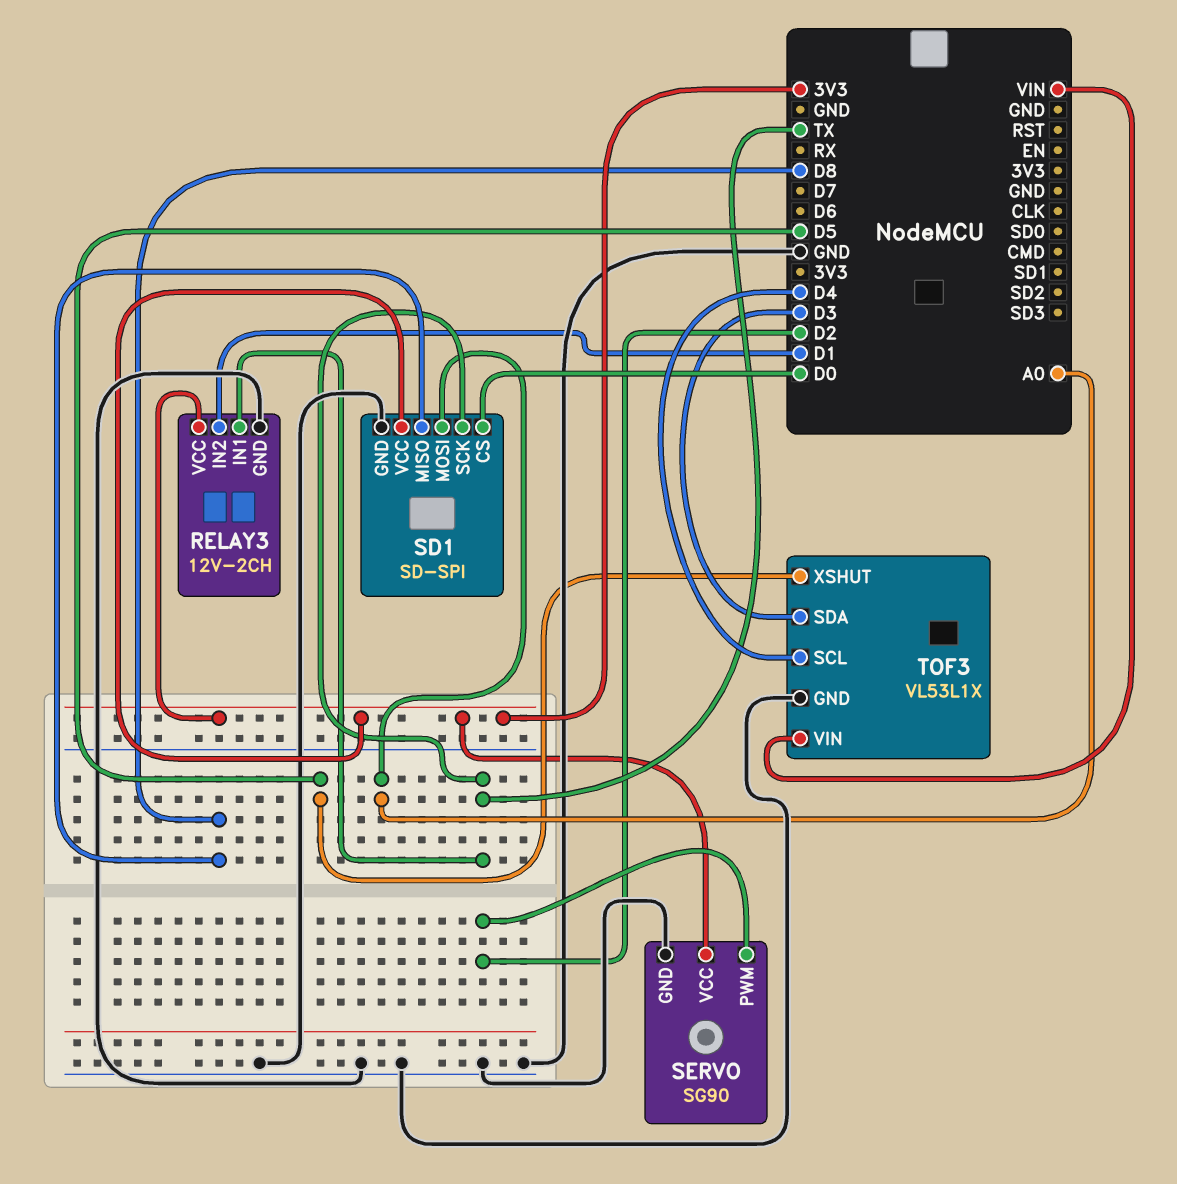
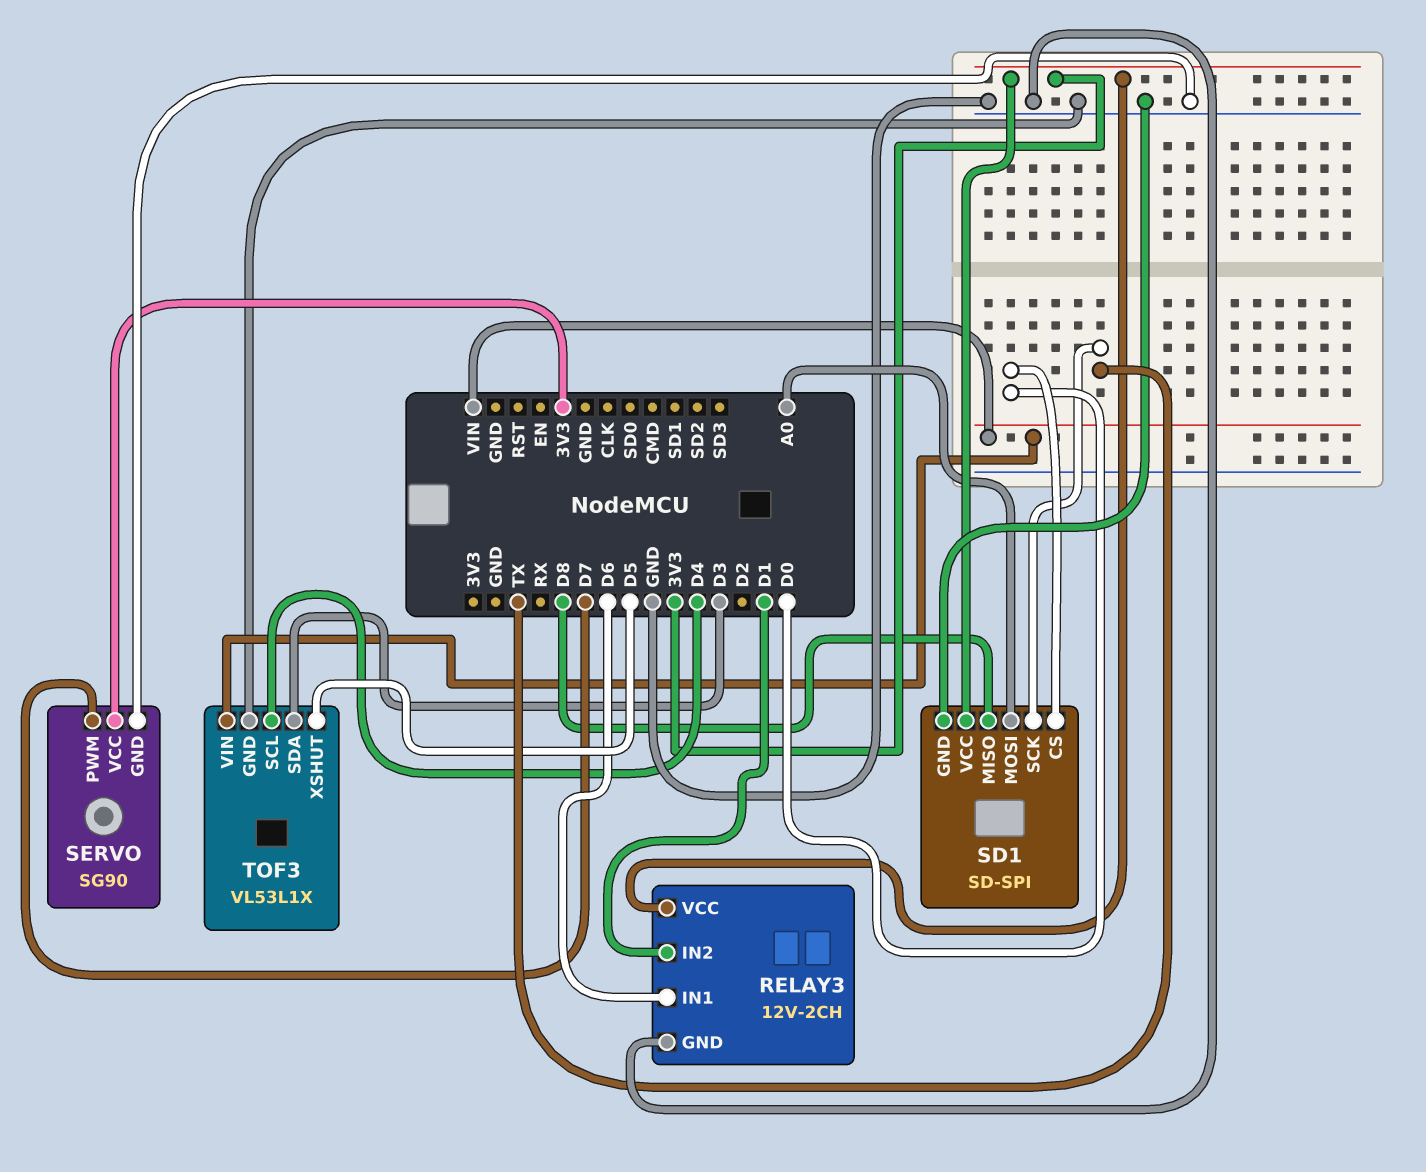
RELAY3 pin IN1: TX -> D6
SERVO pin PWM: D2 -> D7

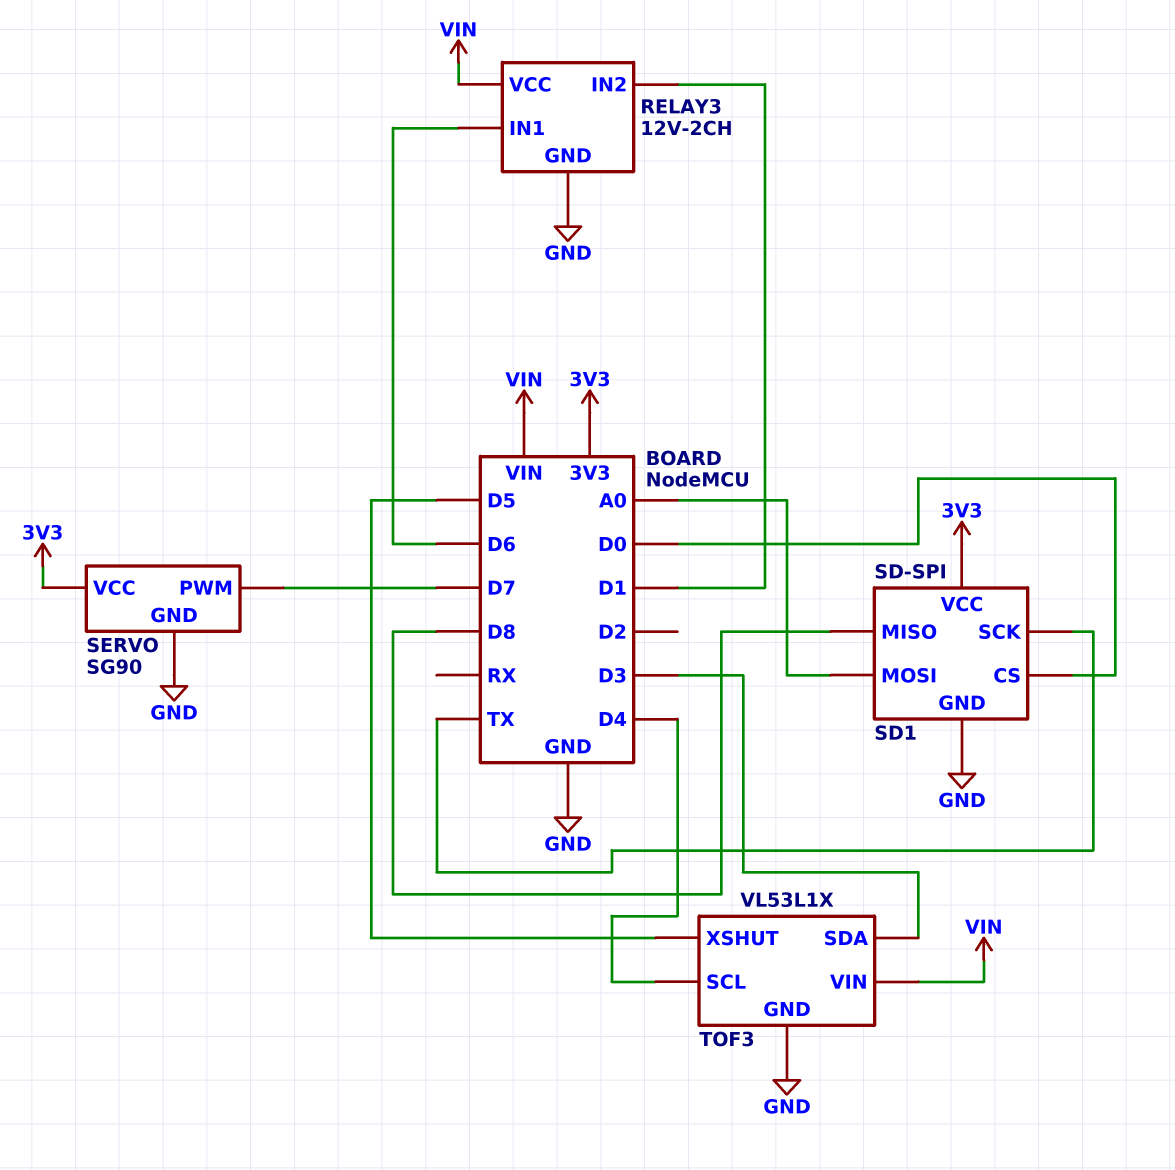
RELAY3 pin VCC: 3V3 -> VIN

